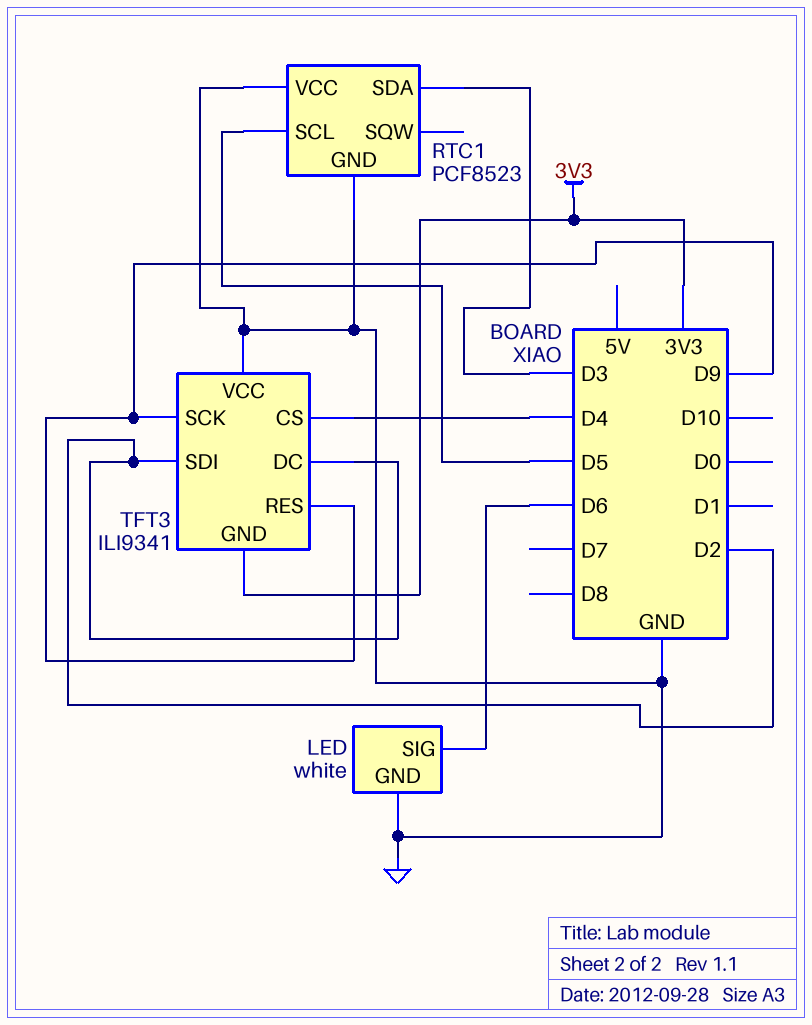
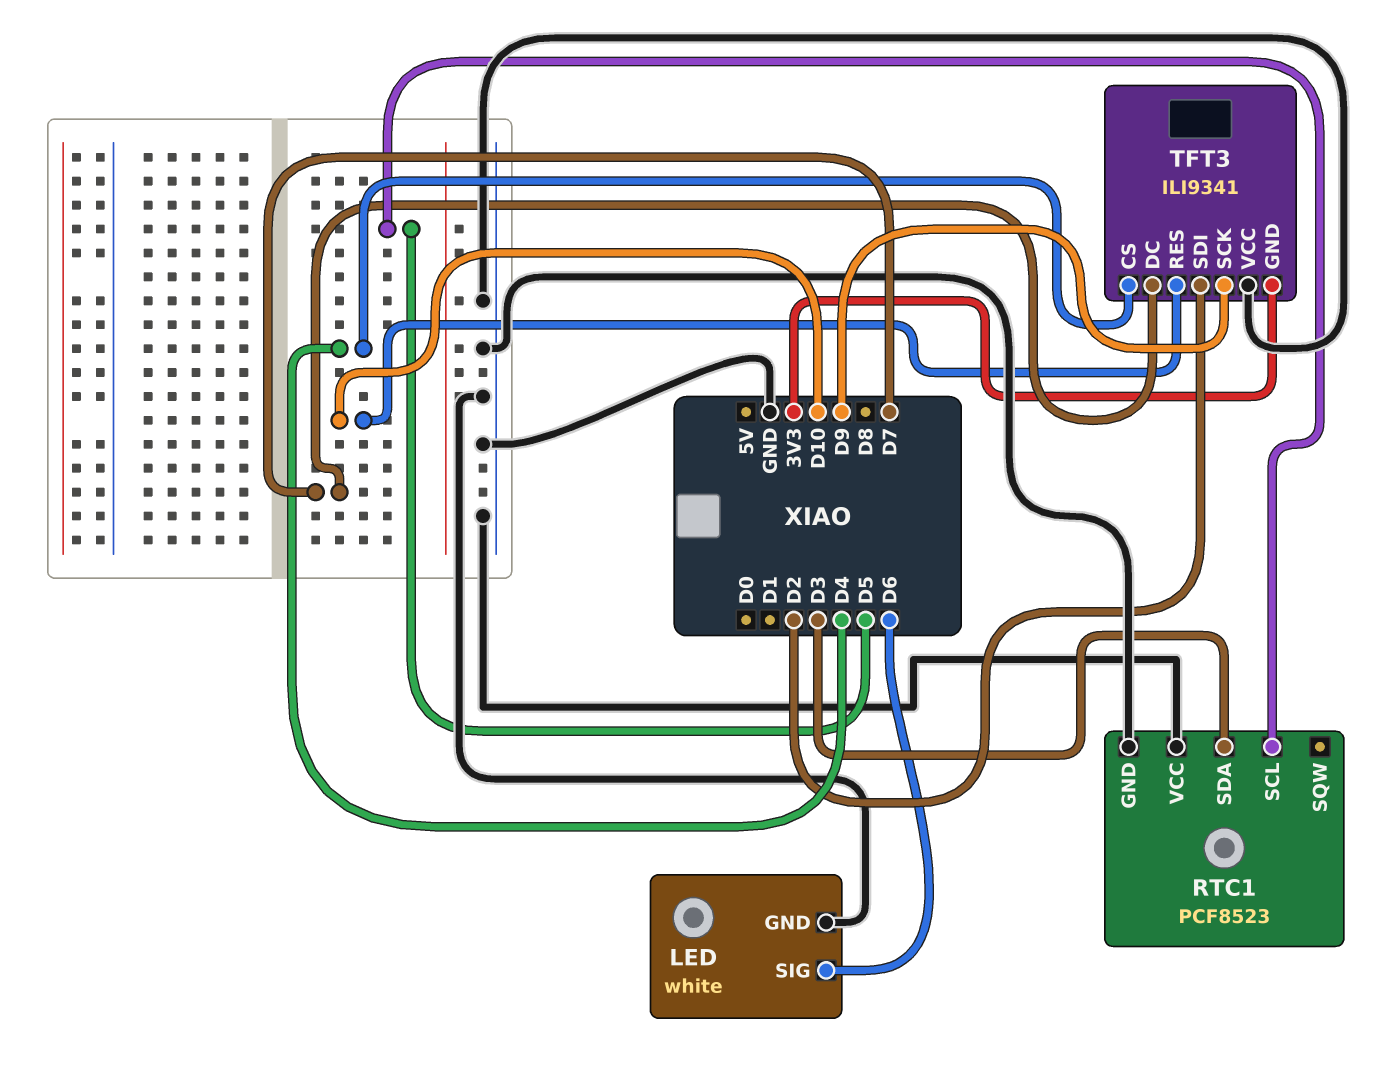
TFT3 pin DC: D2 -> D7
TFT3 pin RES: D9 -> D10

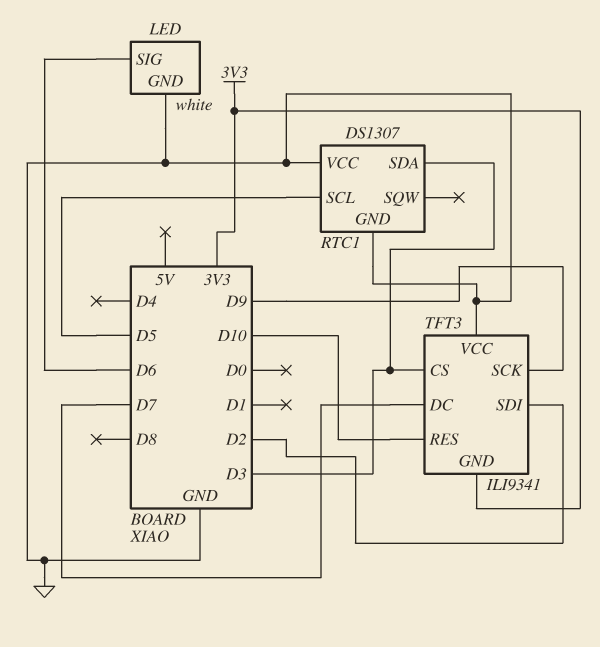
RTC1: PCF8523 -> DS1307
TFT3 pin CS: D4 -> D3

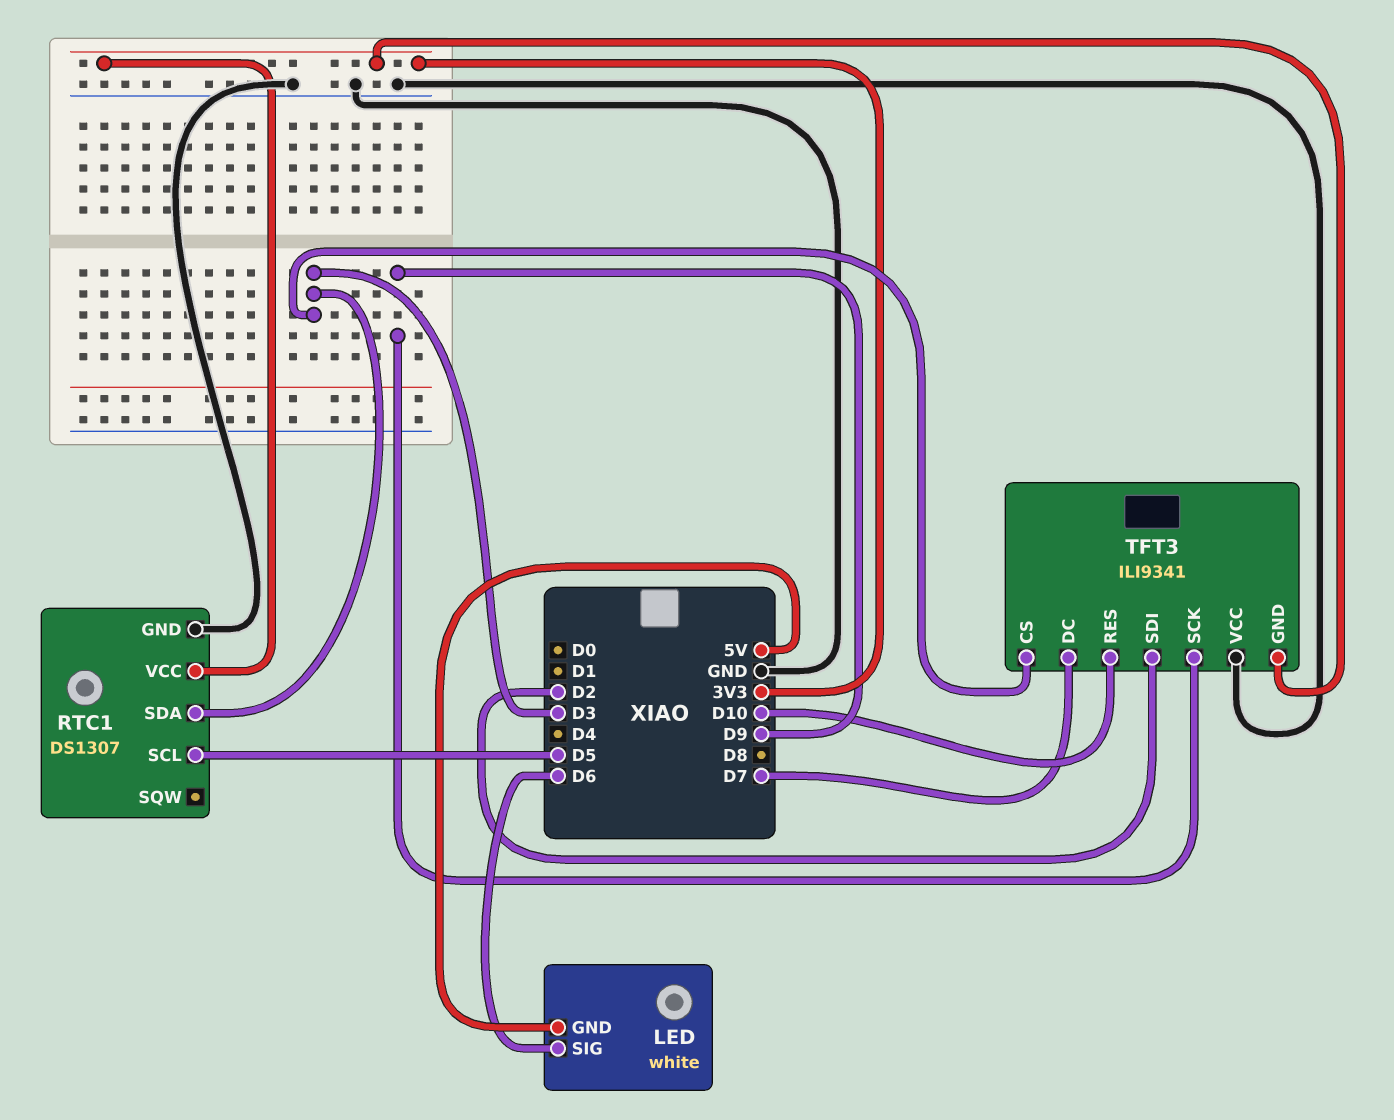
LED pin GND: GND -> 5V
RTC1 pin VCC: GND -> 3V3

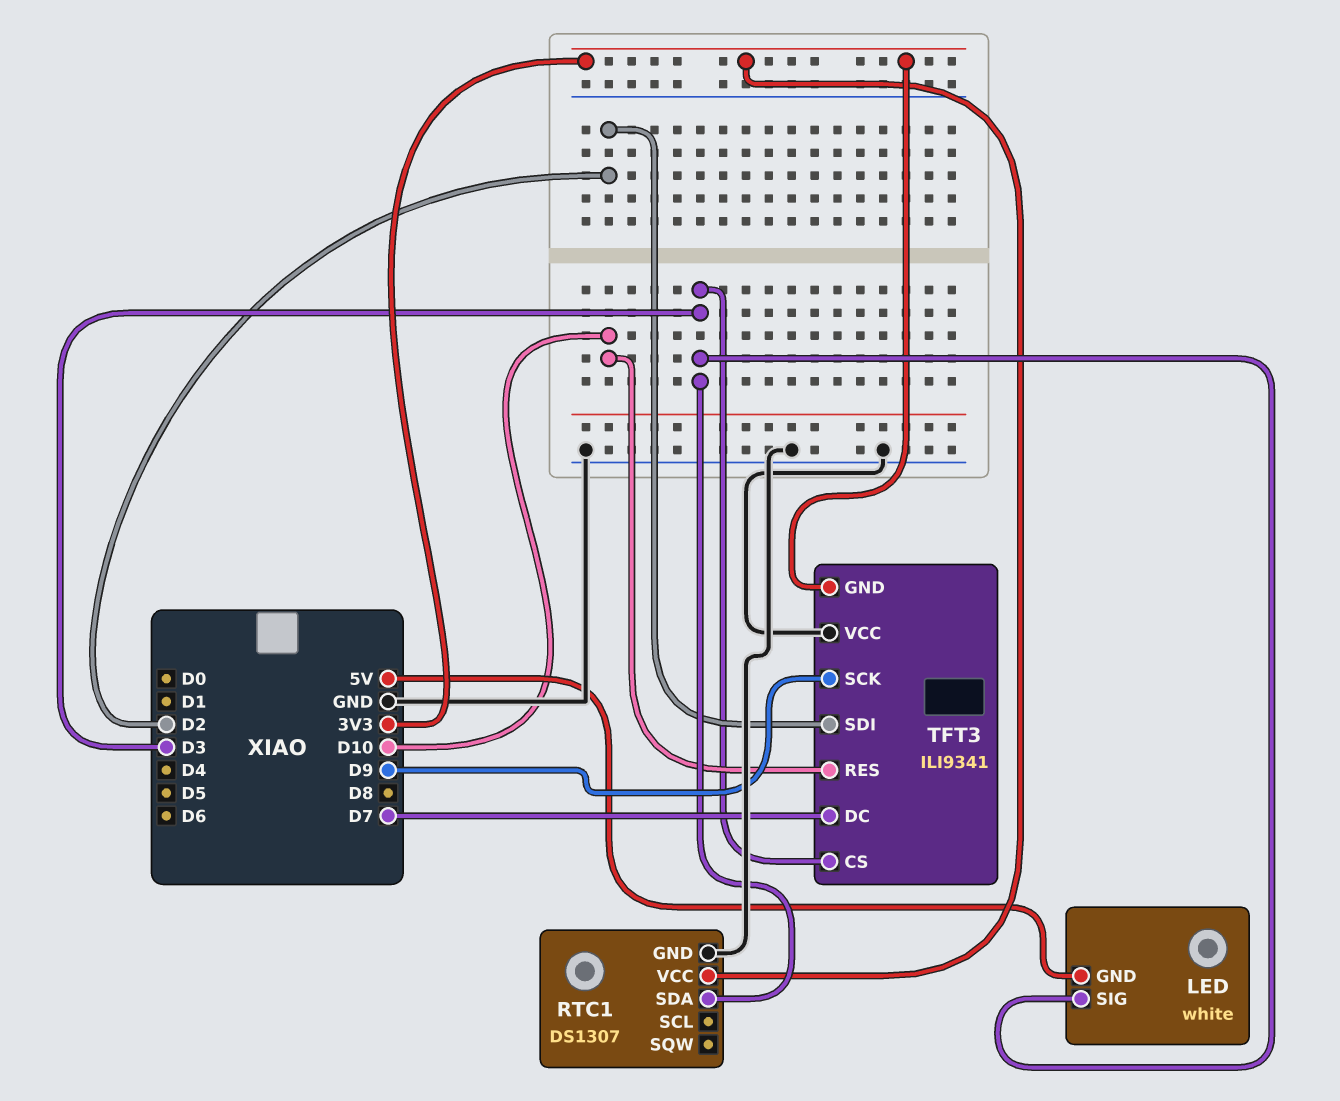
LED pin SIG: D6 -> D3
RTC1 pin SCL: D5 -> none

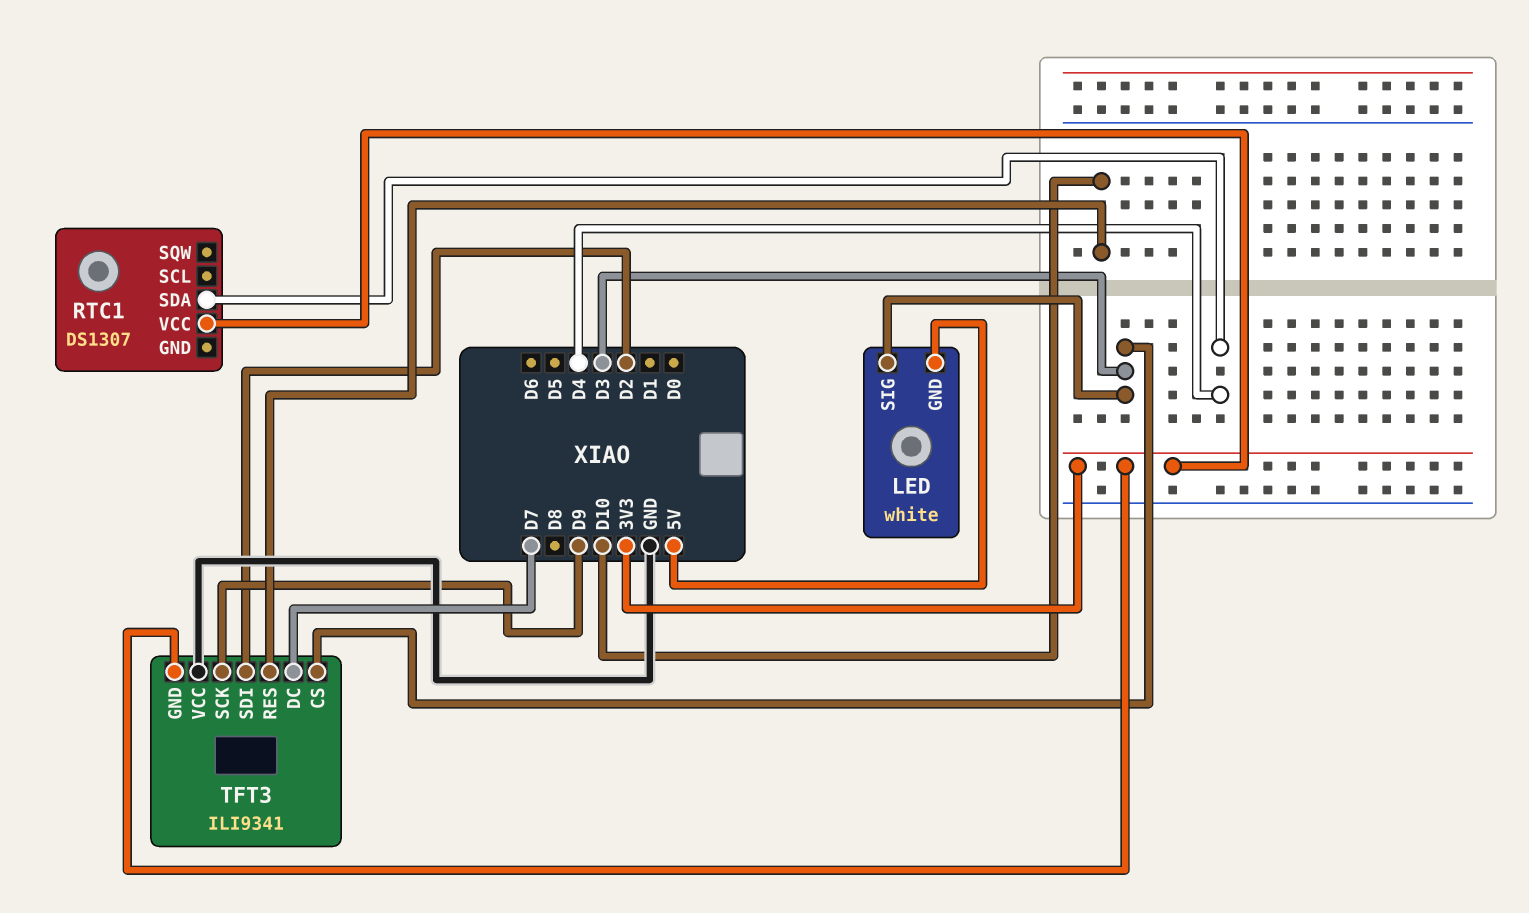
RTC1 pin GND: GND -> none
RTC1 pin SDA: D3 -> D4

